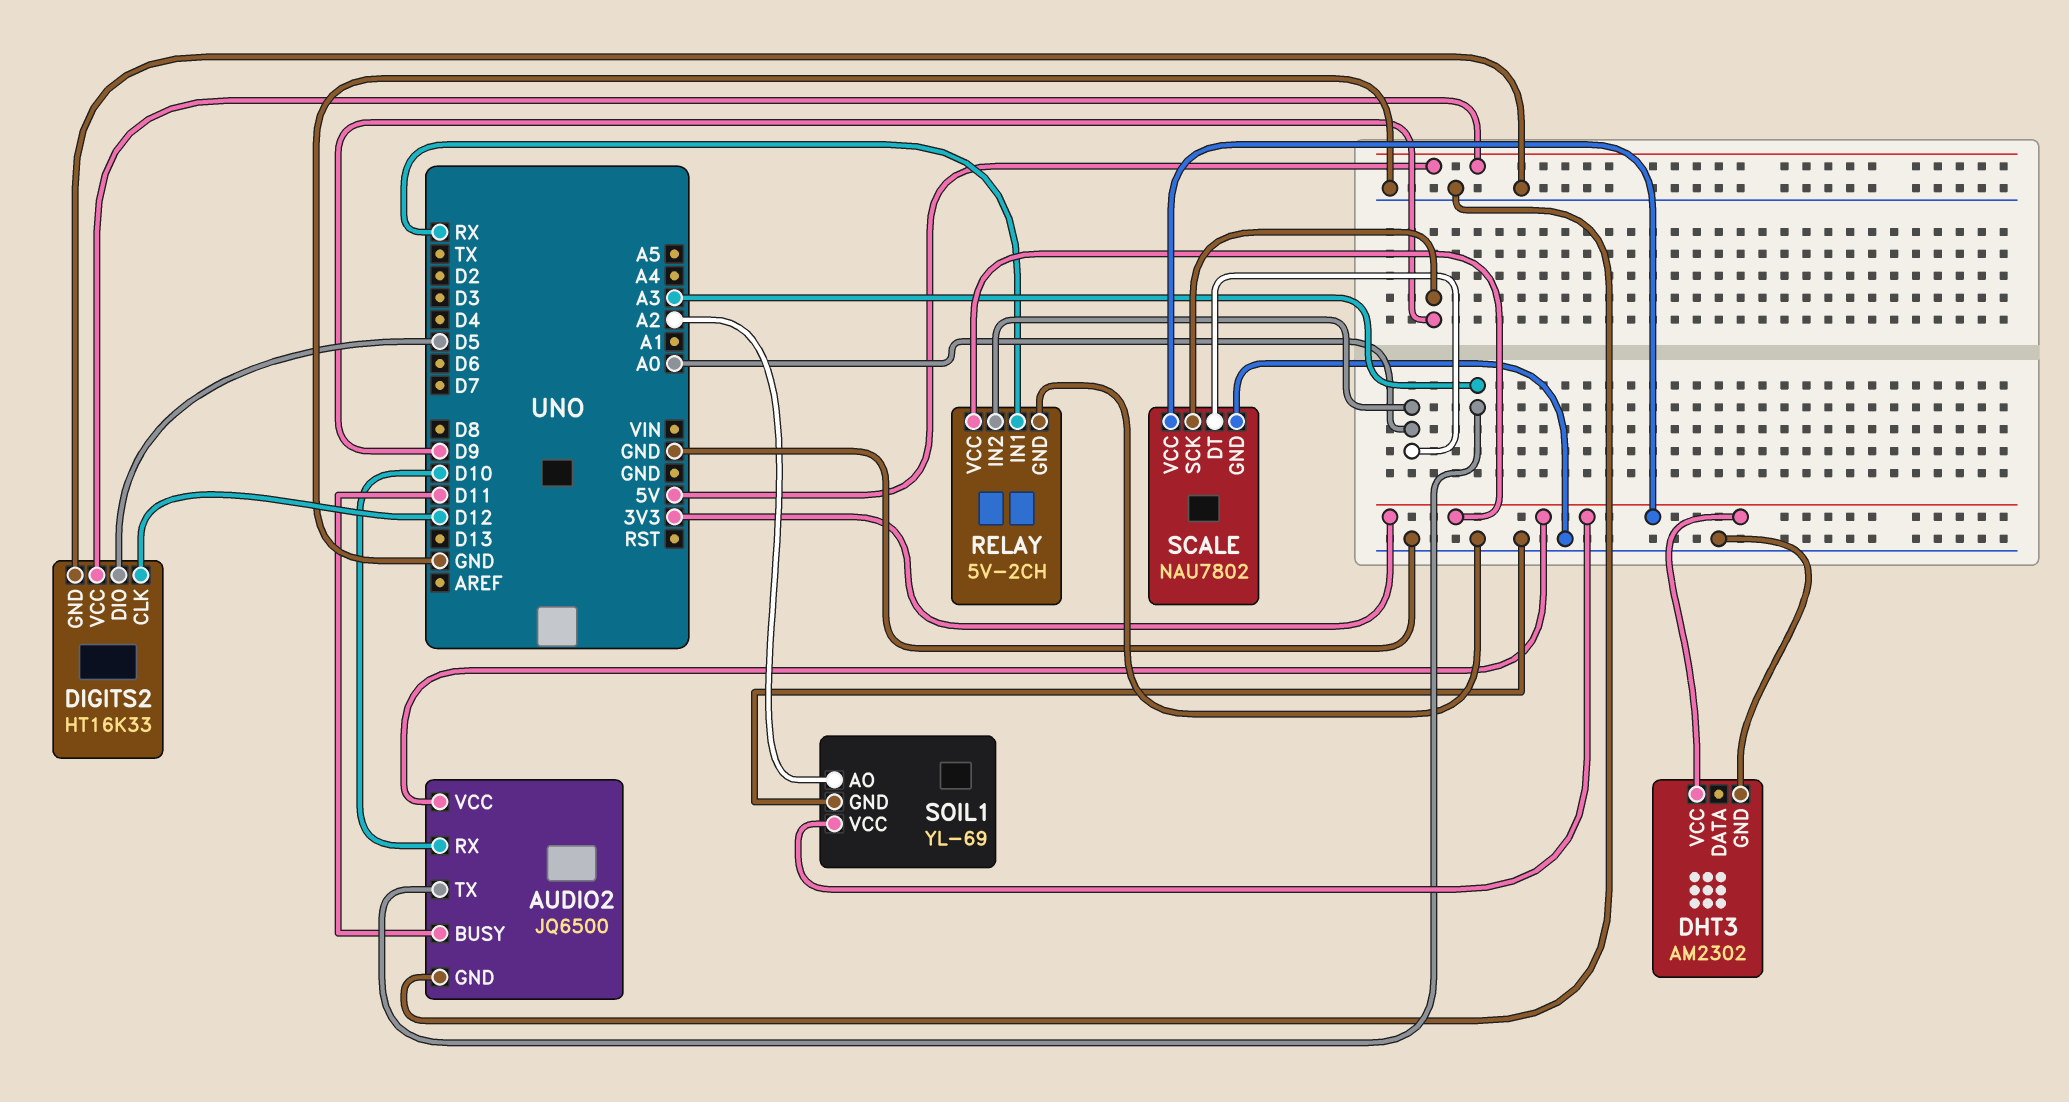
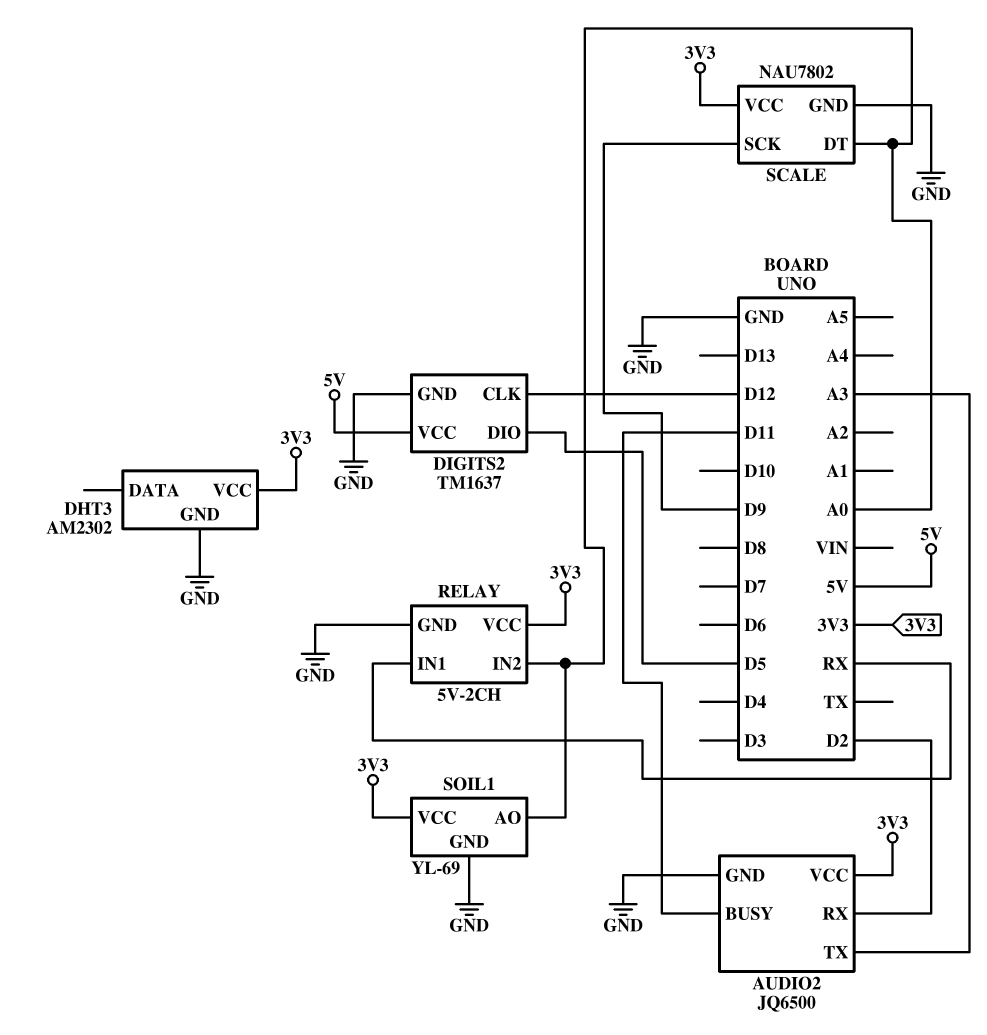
AUDIO2 pin RX: D10 -> D2
DIGITS2: HT16K33 -> TM1637
SOIL1 pin AO: A2 -> A0

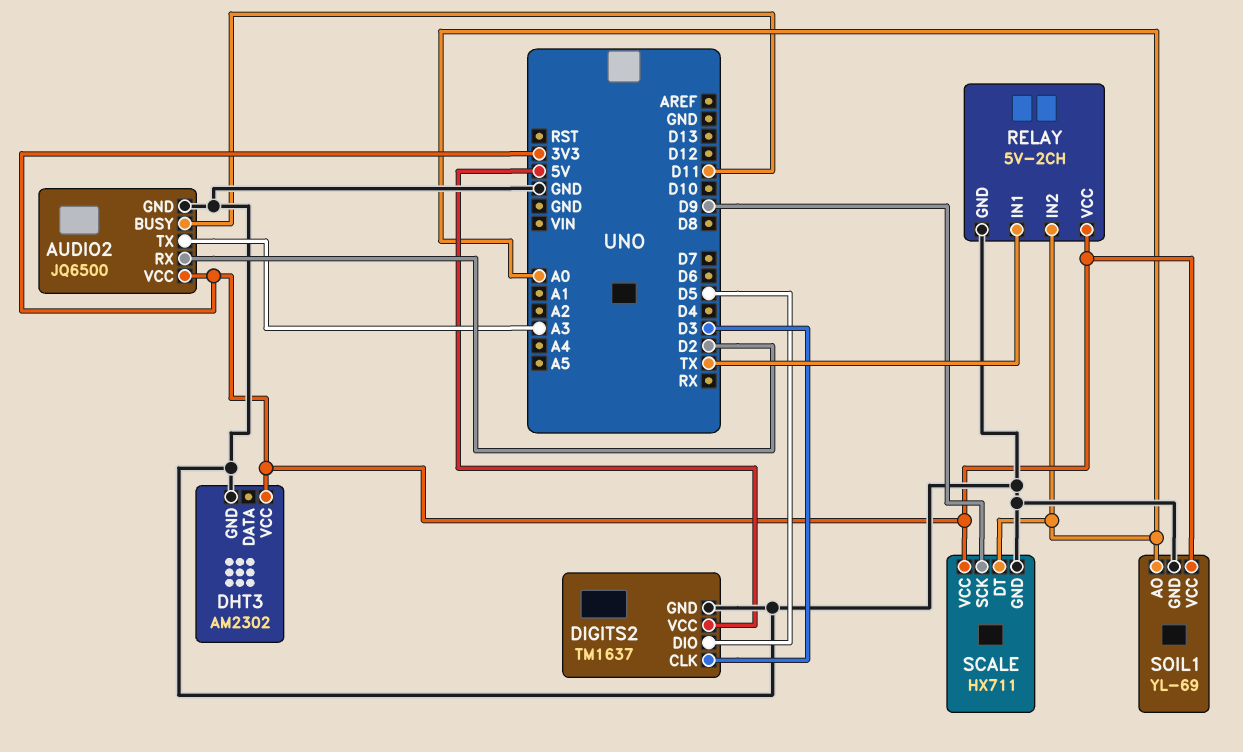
DIGITS2 pin CLK: D12 -> D3
RELAY pin IN1: RX -> TX
SCALE: NAU7802 -> HX711

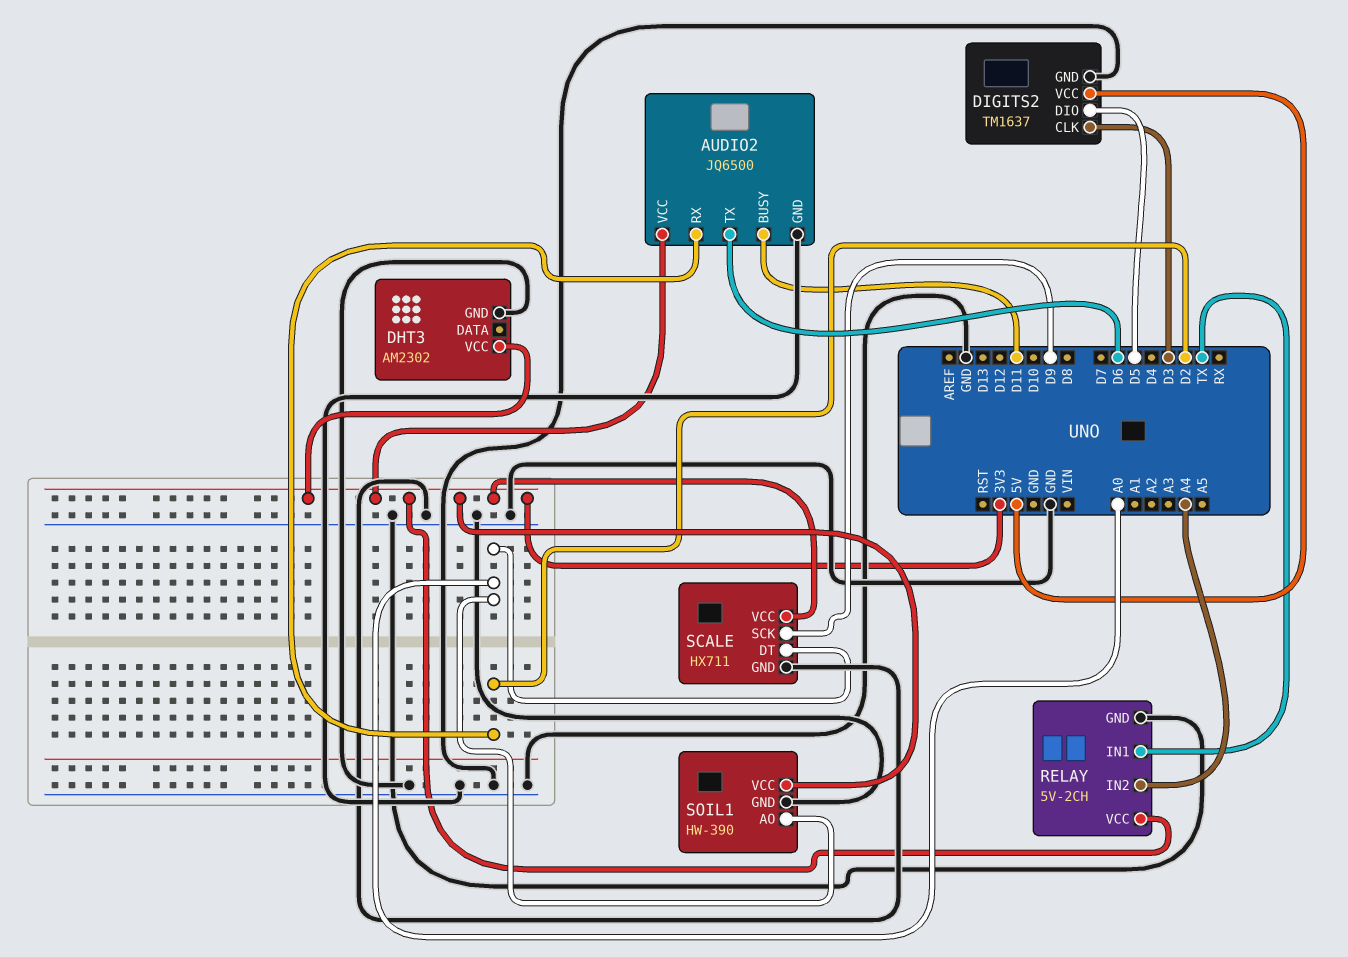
AUDIO2 pin TX: A3 -> D6
RELAY pin IN2: A0 -> A4
SOIL1: YL-69 -> HW-390

